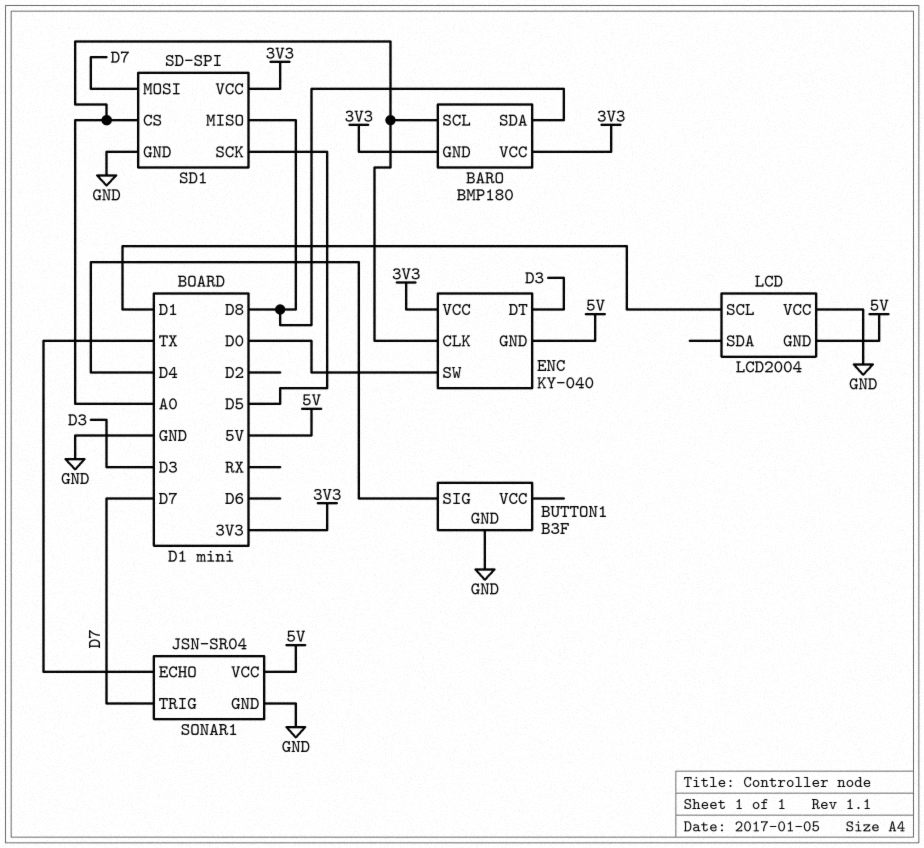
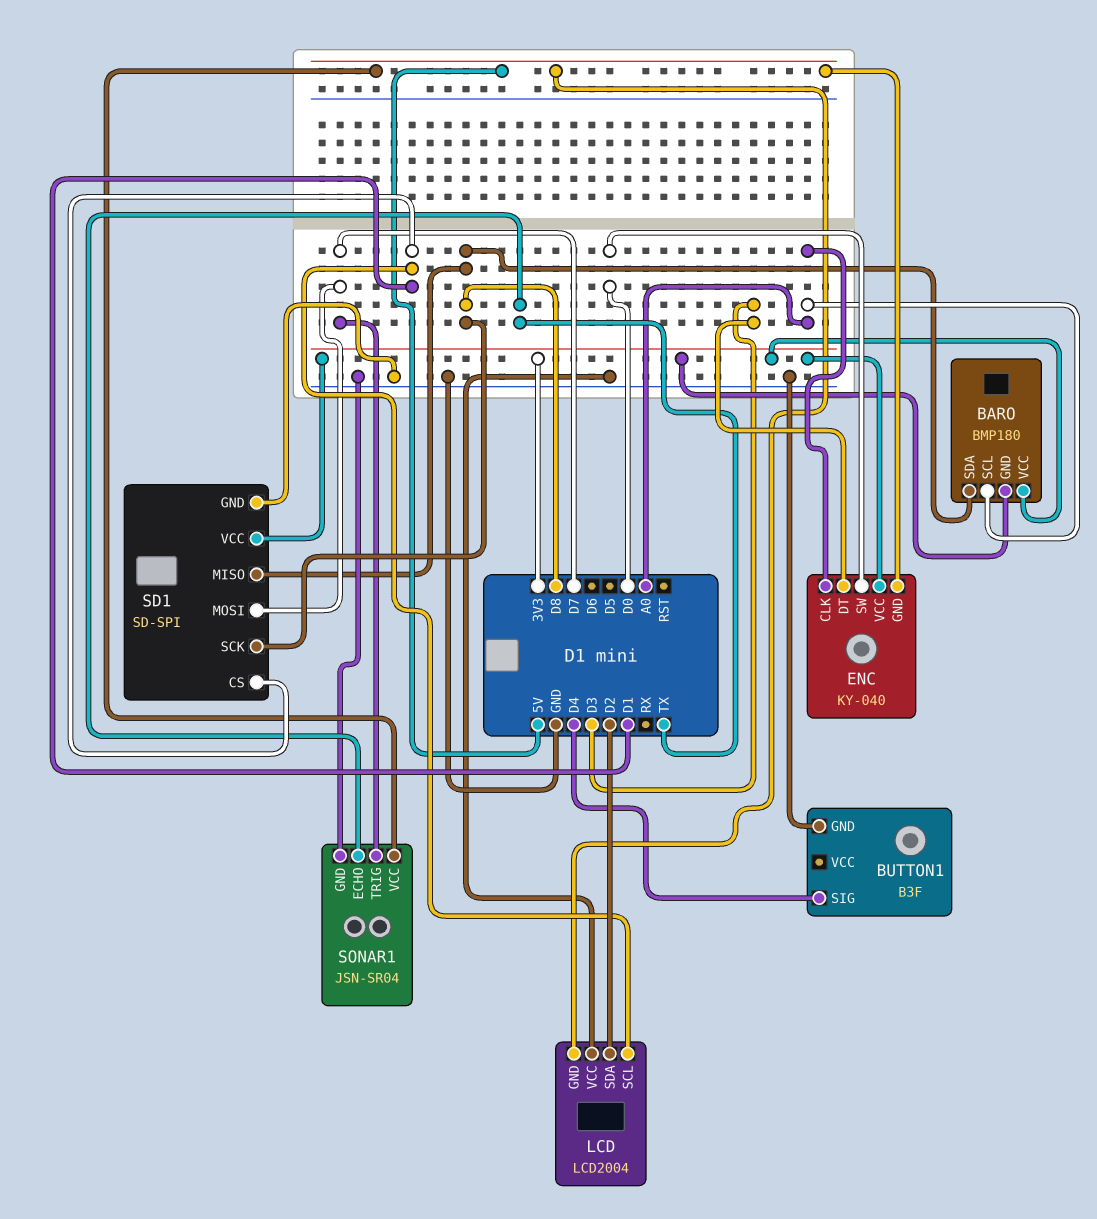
LCD pin SDA: none -> D2
SD1 pin CS: A0 -> D1
SD1 pin SCK: D5 -> D8

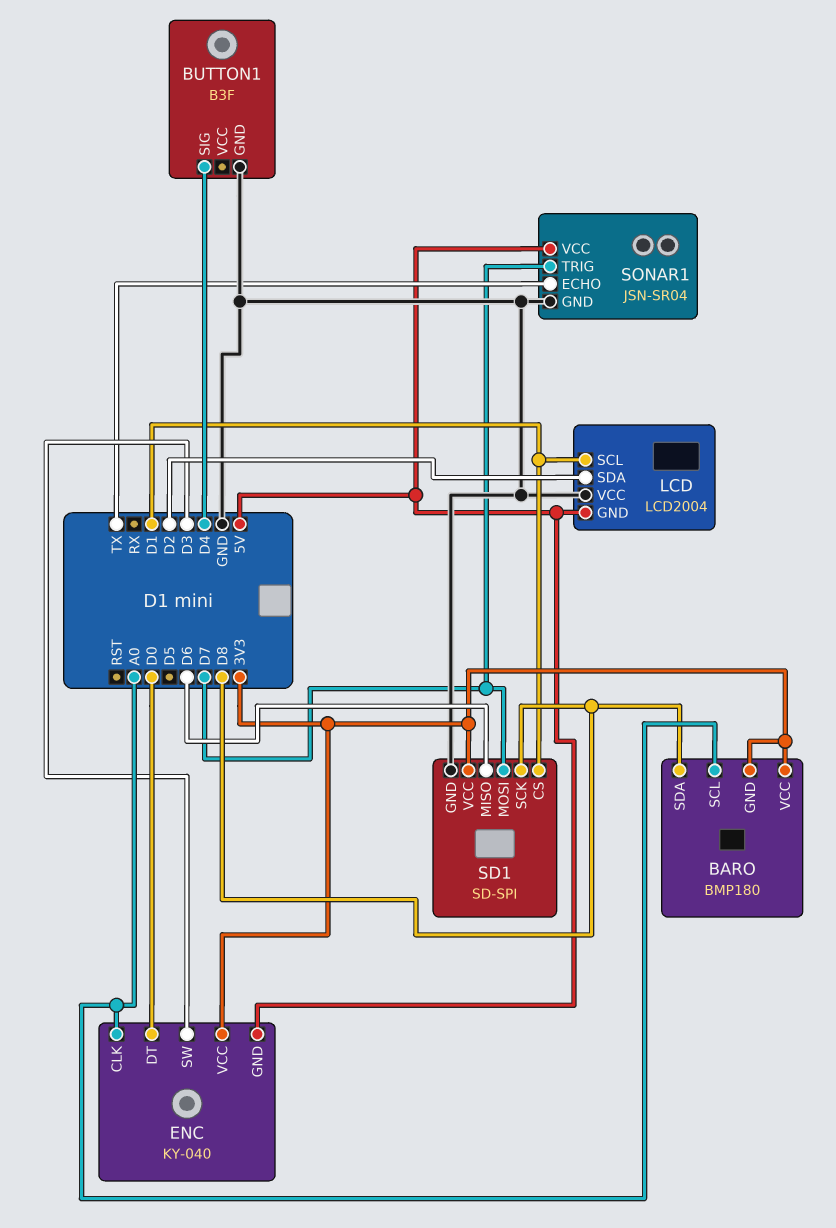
ENC pin DT: D3 -> D0
ENC pin SW: D0 -> D3
SD1 pin MISO: D8 -> D6

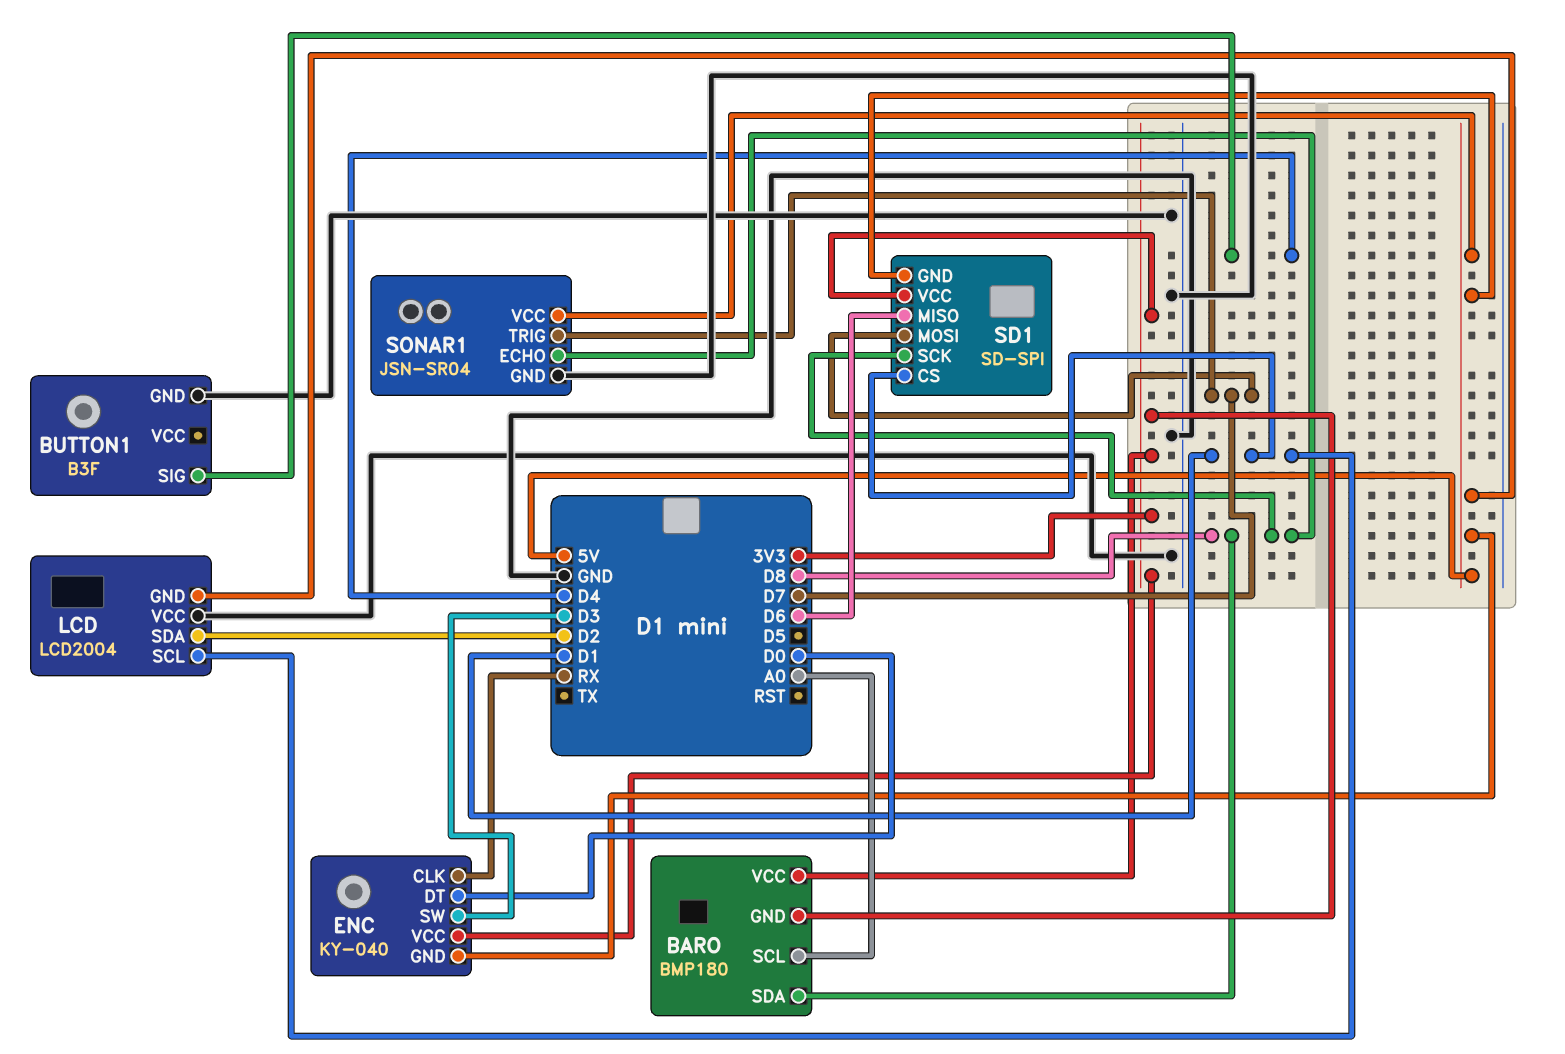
ENC pin CLK: A0 -> RX
SD1 pin GND: GND -> 5V
SONAR1 pin ECHO: TX -> D8

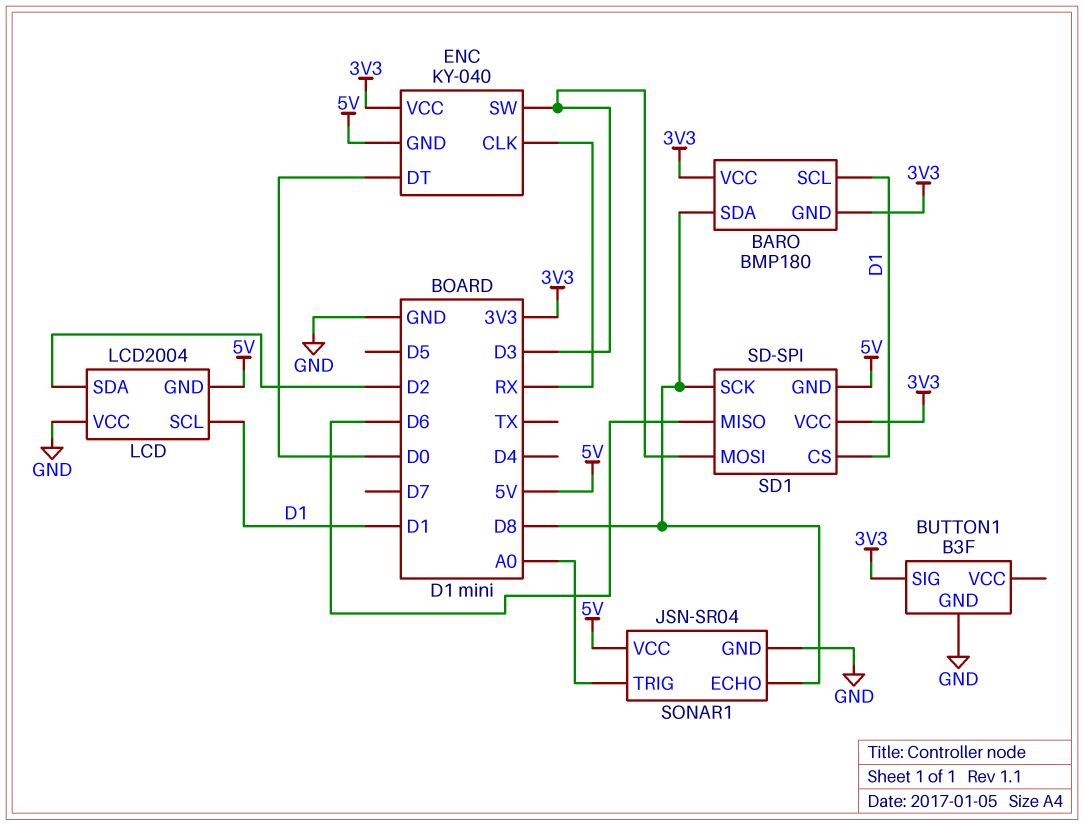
BARO pin SCL: A0 -> D1
BUTTON1 pin SIG: D4 -> 3V3
SD1 pin MOSI: D7 -> D3
SONAR1 pin TRIG: D7 -> A0

